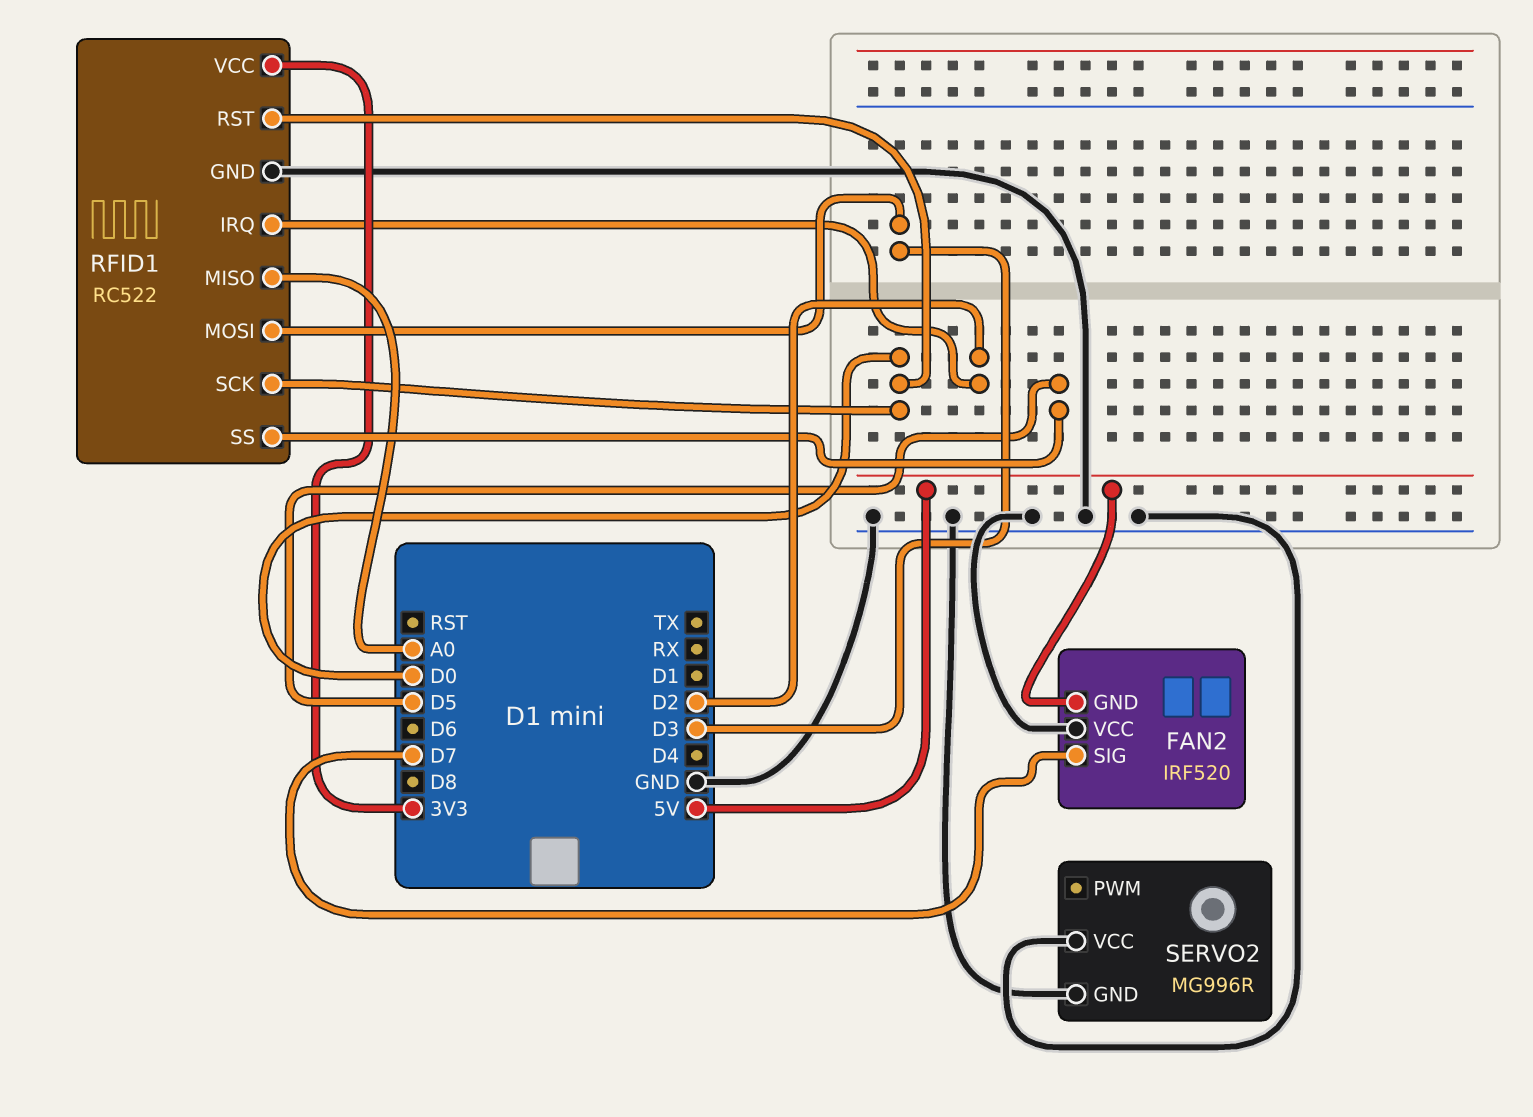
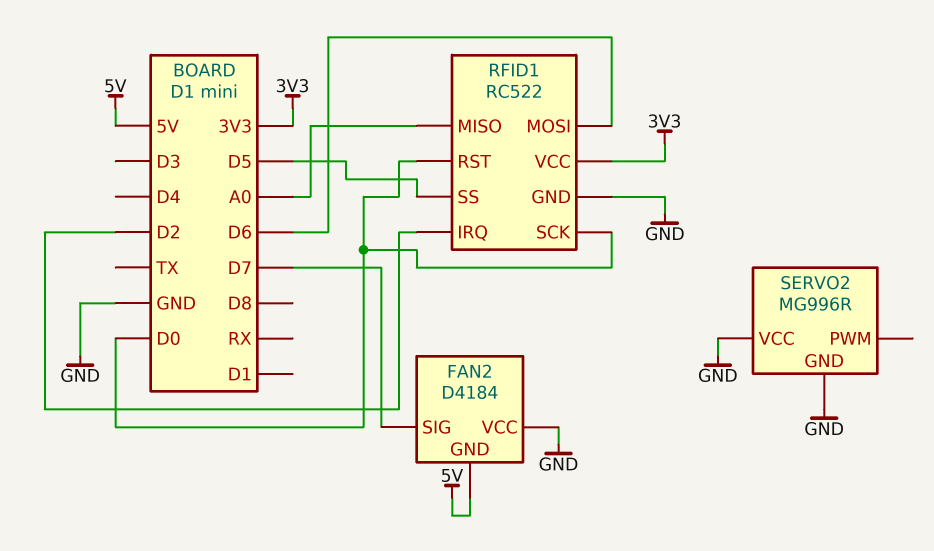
FAN2: IRF520 -> D4184
RFID1 pin MOSI: D3 -> D6

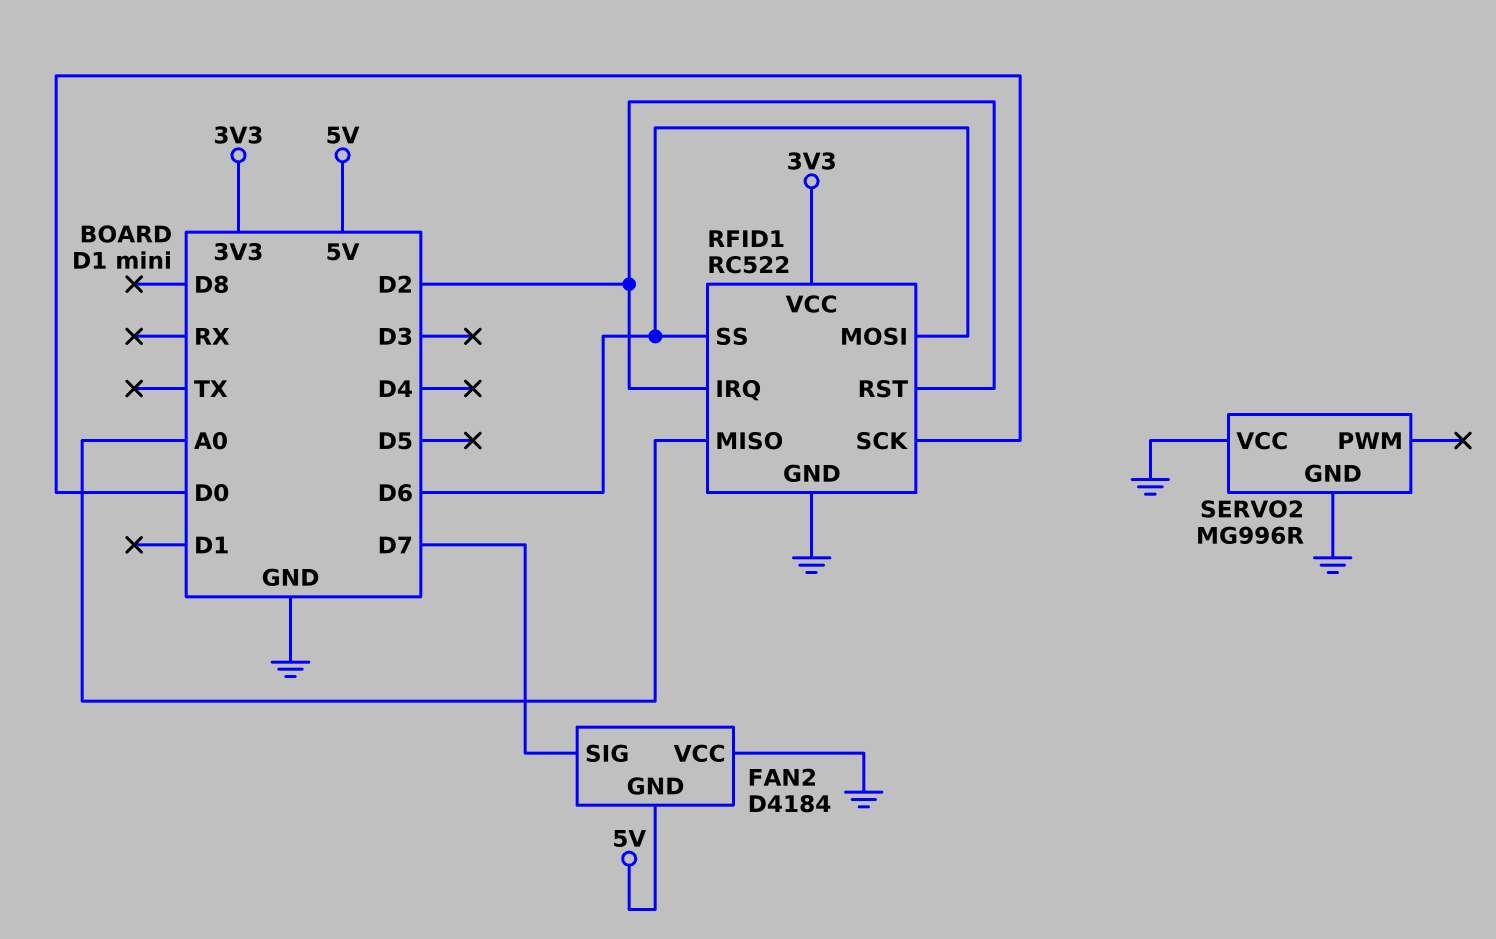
RFID1 pin RST: D0 -> D2
RFID1 pin SS: D5 -> D6

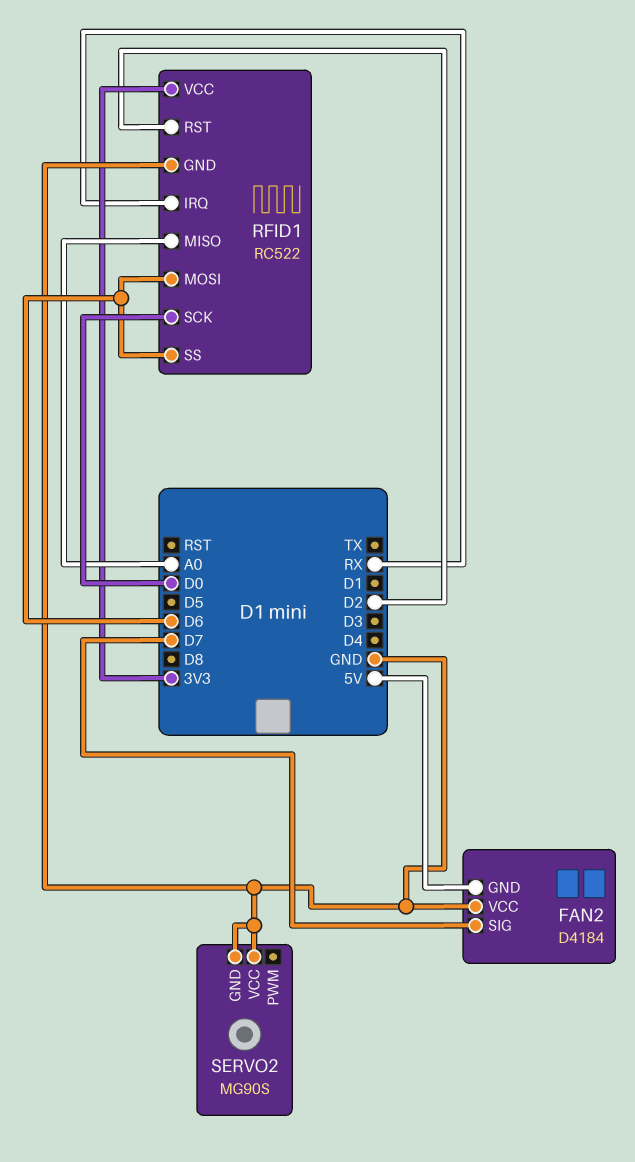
RFID1 pin IRQ: D2 -> RX
SERVO2: MG996R -> MG90S

